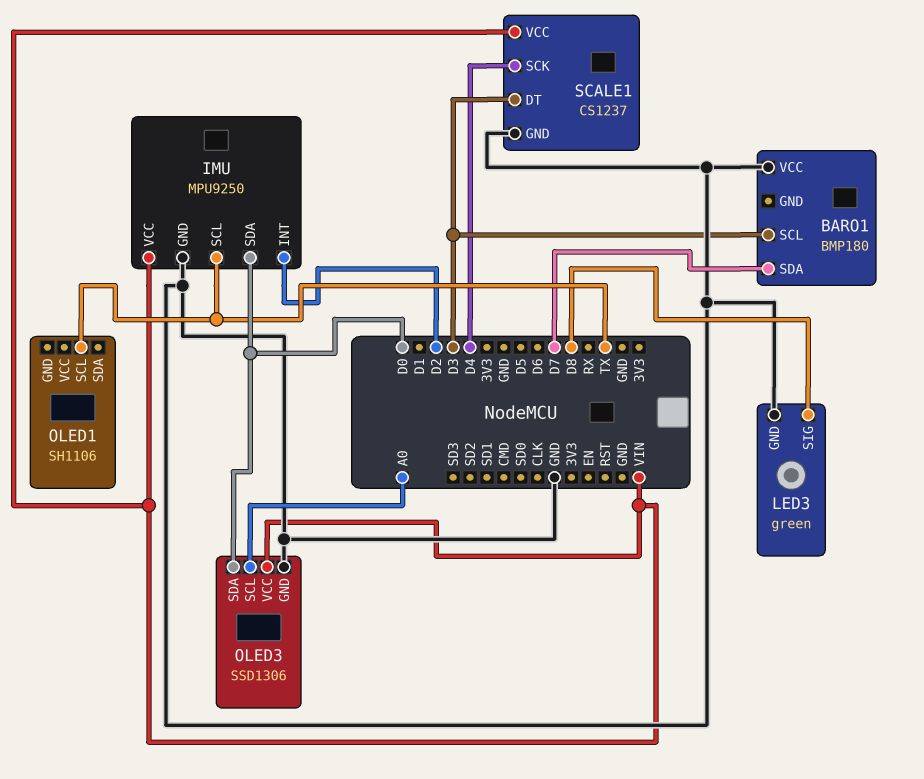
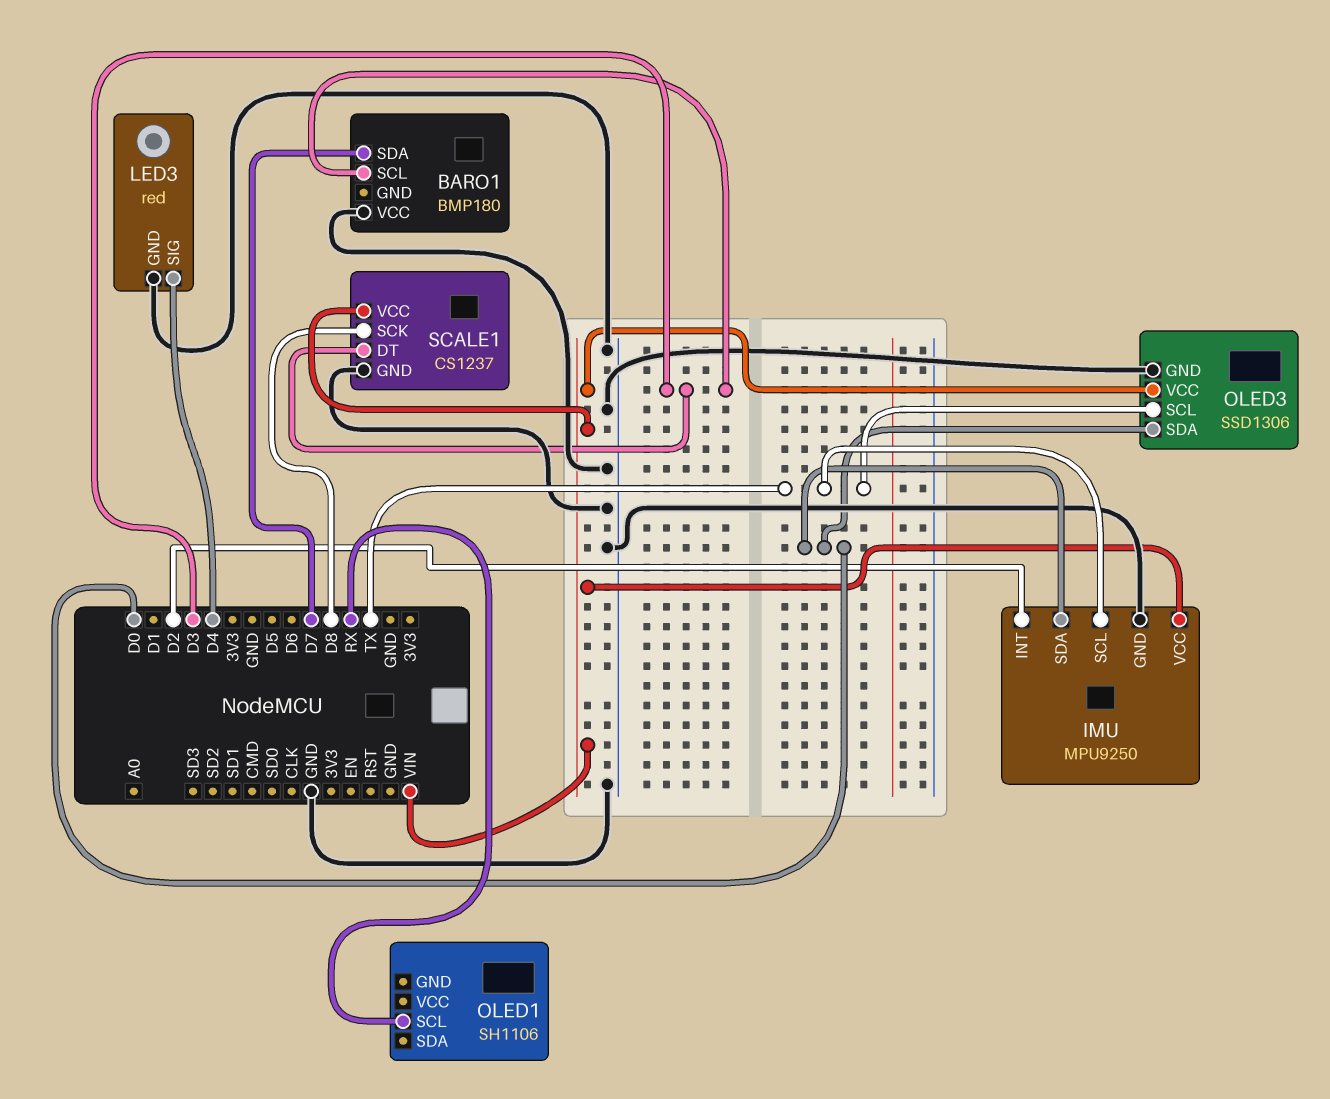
LED3: green -> red
LED3 pin SIG: D8 -> D4
OLED1 pin SCL: TX -> RX
OLED3 pin SCL: A0 -> TX
SCALE1 pin SCK: D4 -> D8

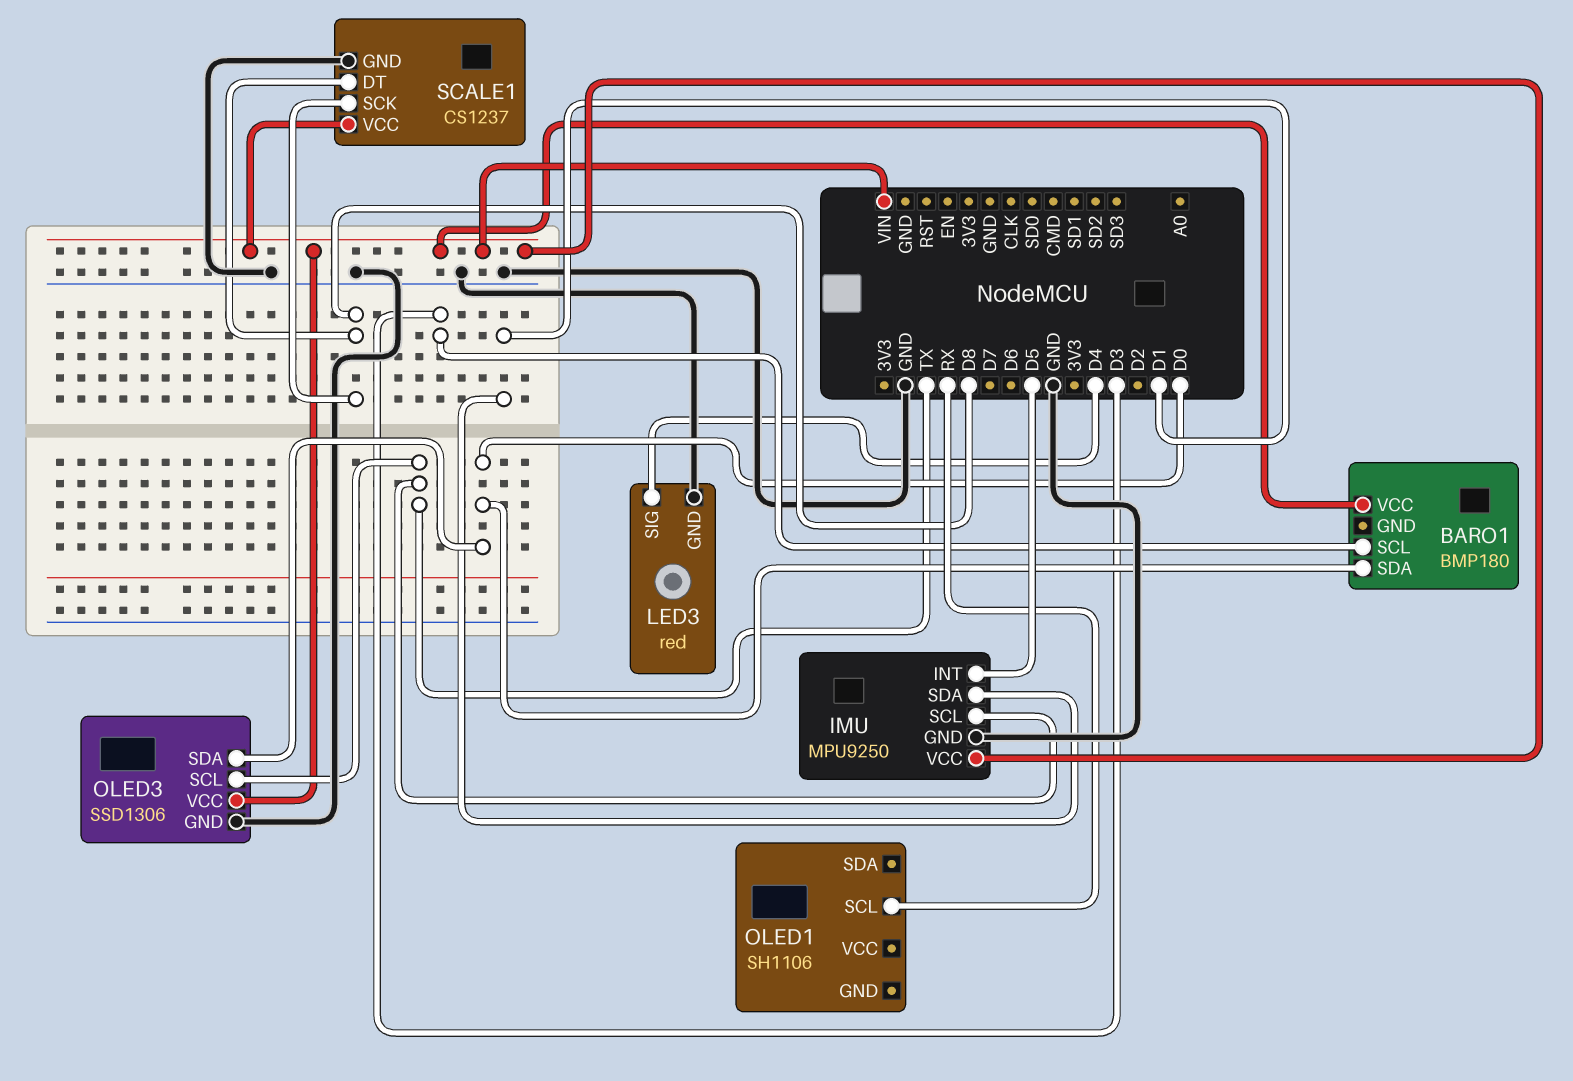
BARO1 pin SDA: D7 -> D0
BARO1 pin VCC: GND -> VIN
IMU pin INT: D2 -> D5
IMU pin SDA: D0 -> D1
SCALE1 pin DT: D3 -> D8

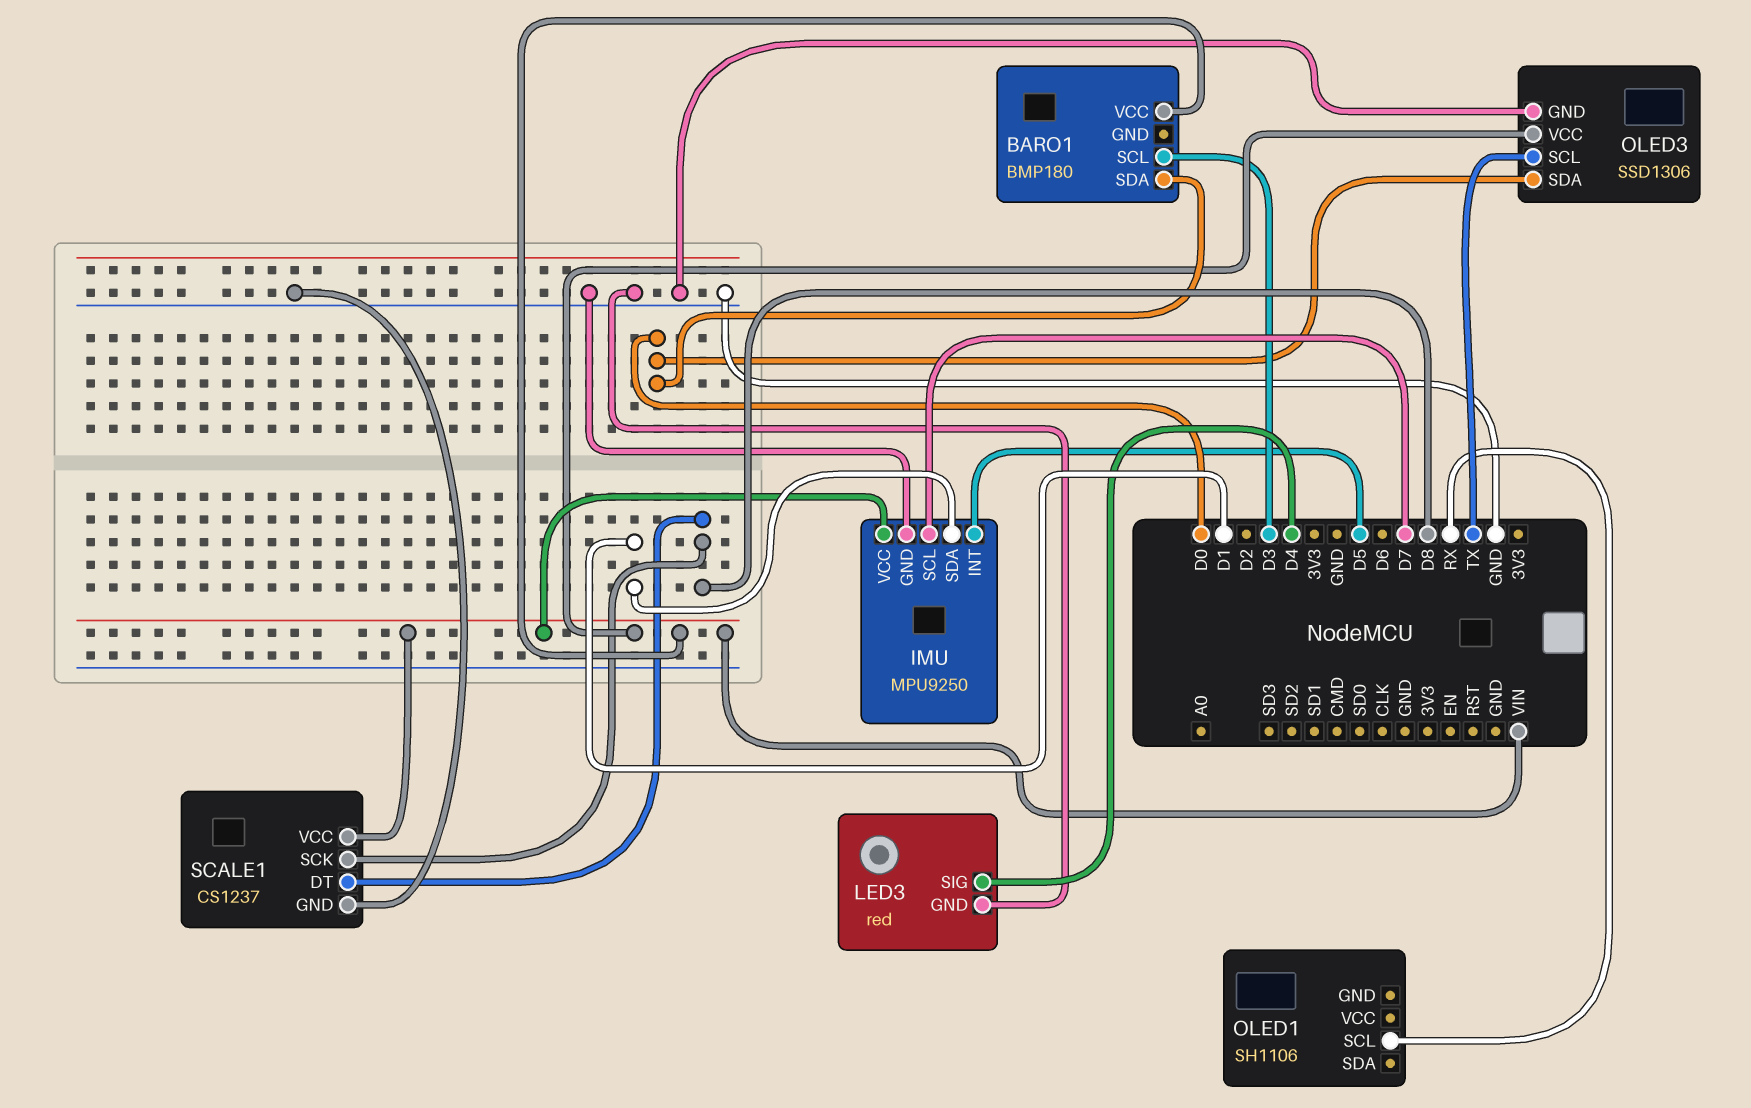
IMU pin SCL: TX -> D7

